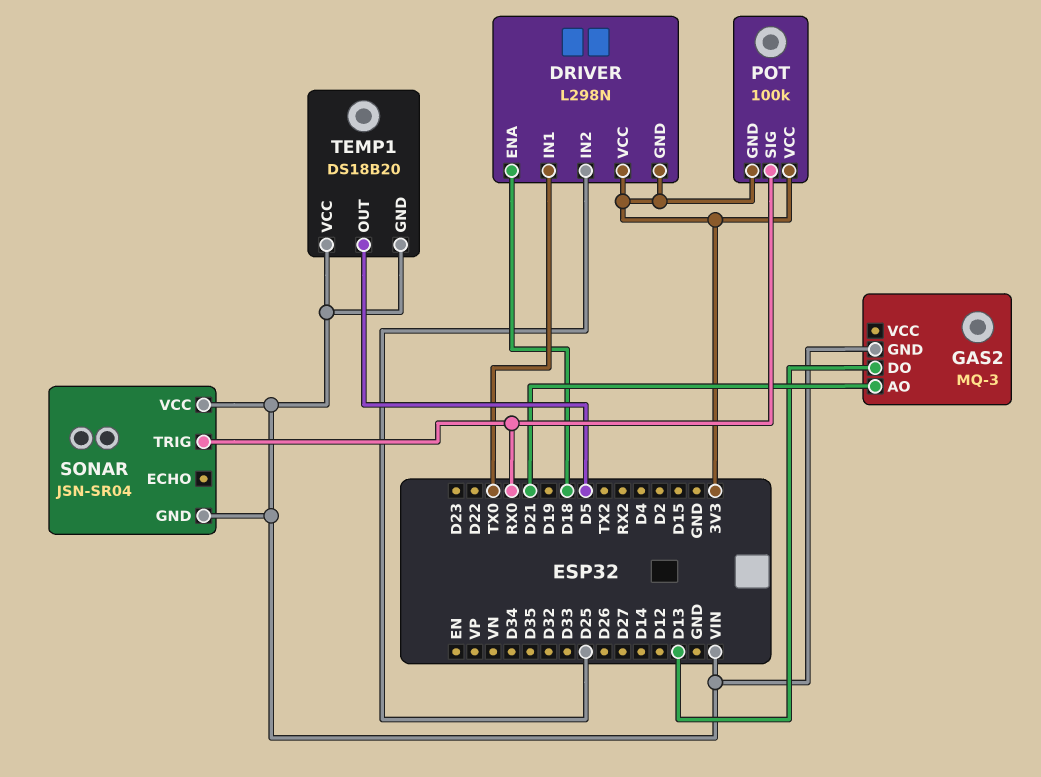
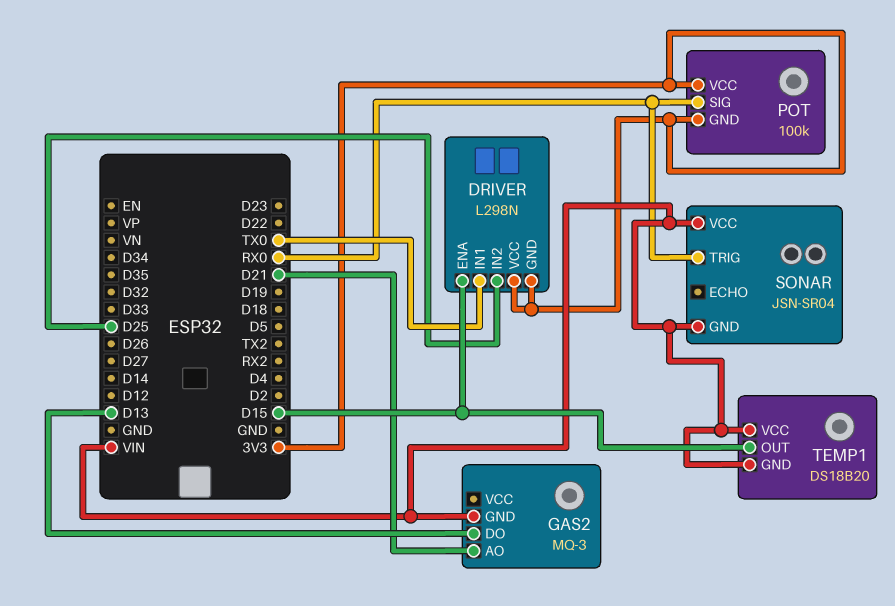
DRIVER pin ENA: D18 -> D15
TEMP1 pin OUT: D5 -> D15

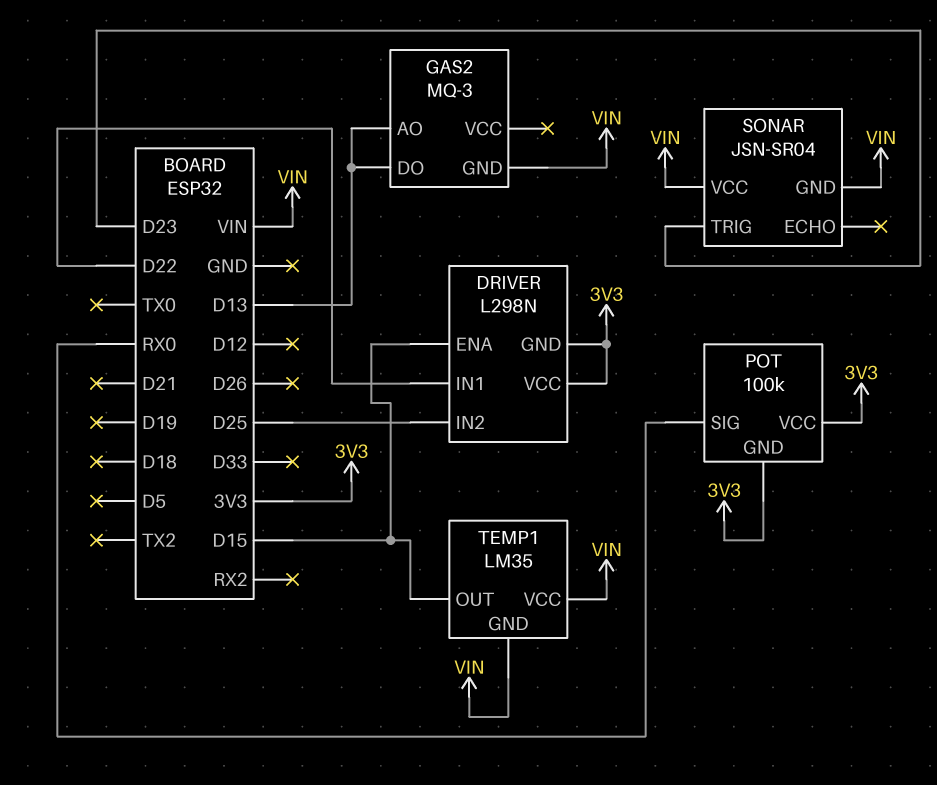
DRIVER pin IN1: TX0 -> D22
GAS2 pin AO: D21 -> D13
SONAR pin TRIG: RX0 -> D23
TEMP1: DS18B20 -> LM35

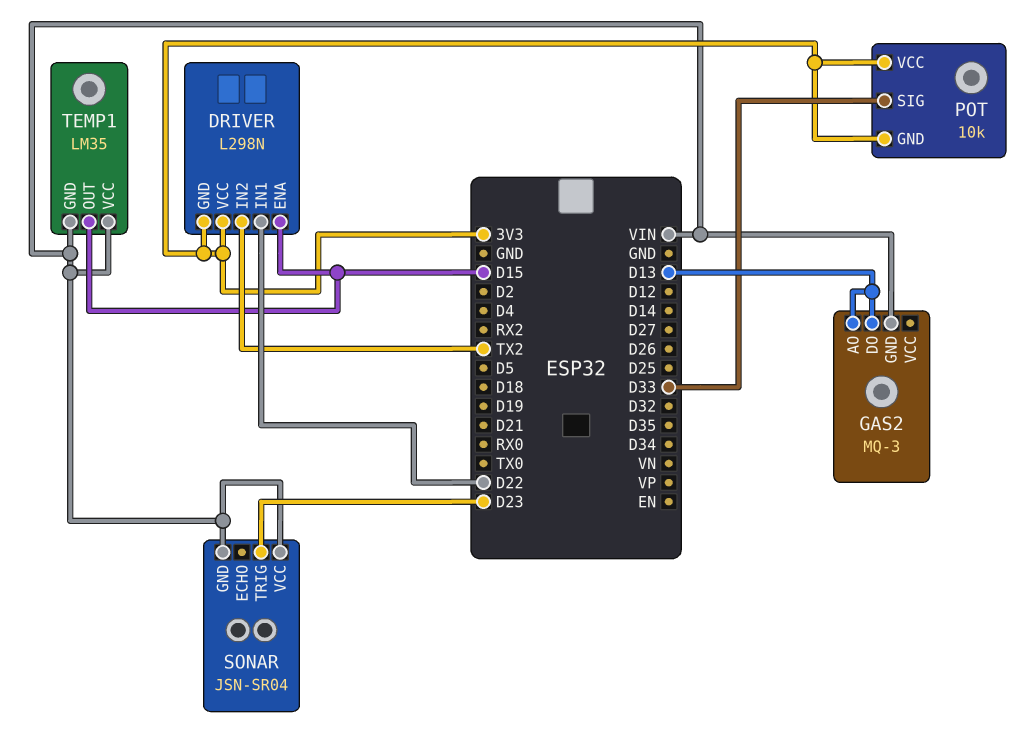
DRIVER pin IN2: D25 -> TX2
POT: 100k -> 10k
POT pin SIG: RX0 -> D33

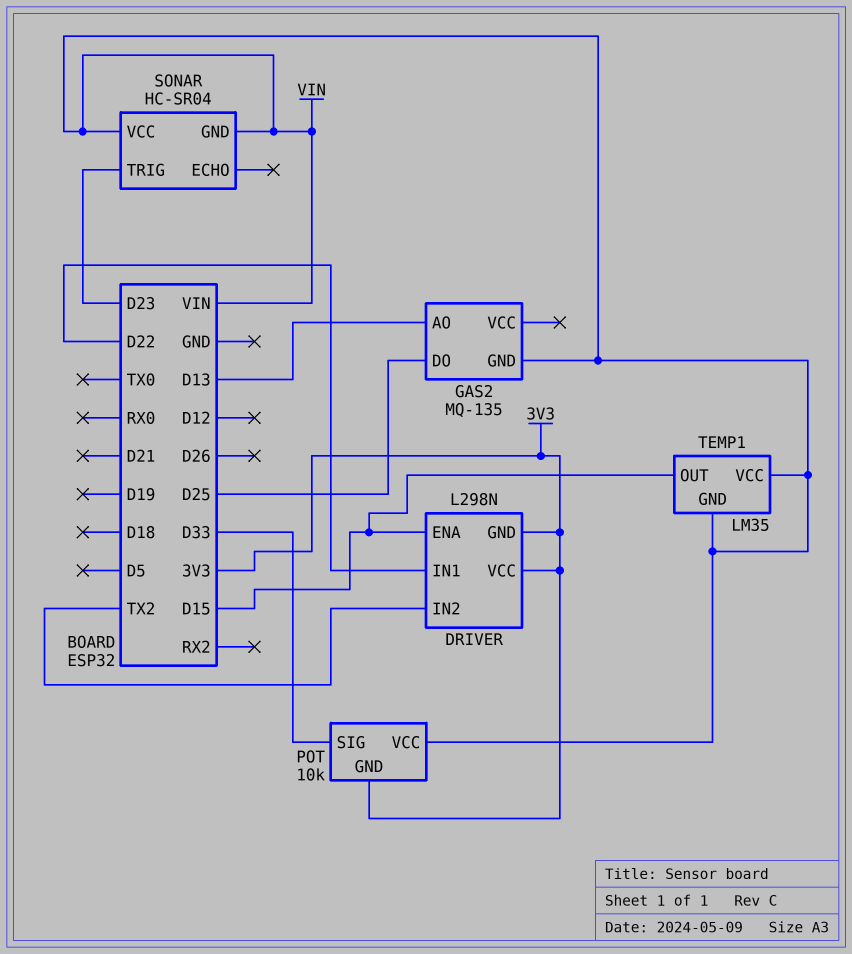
GAS2: MQ-3 -> MQ-135
GAS2 pin DO: D13 -> D25
POT pin VCC: 3V3 -> VIN
SONAR: JSN-SR04 -> HC-SR04

